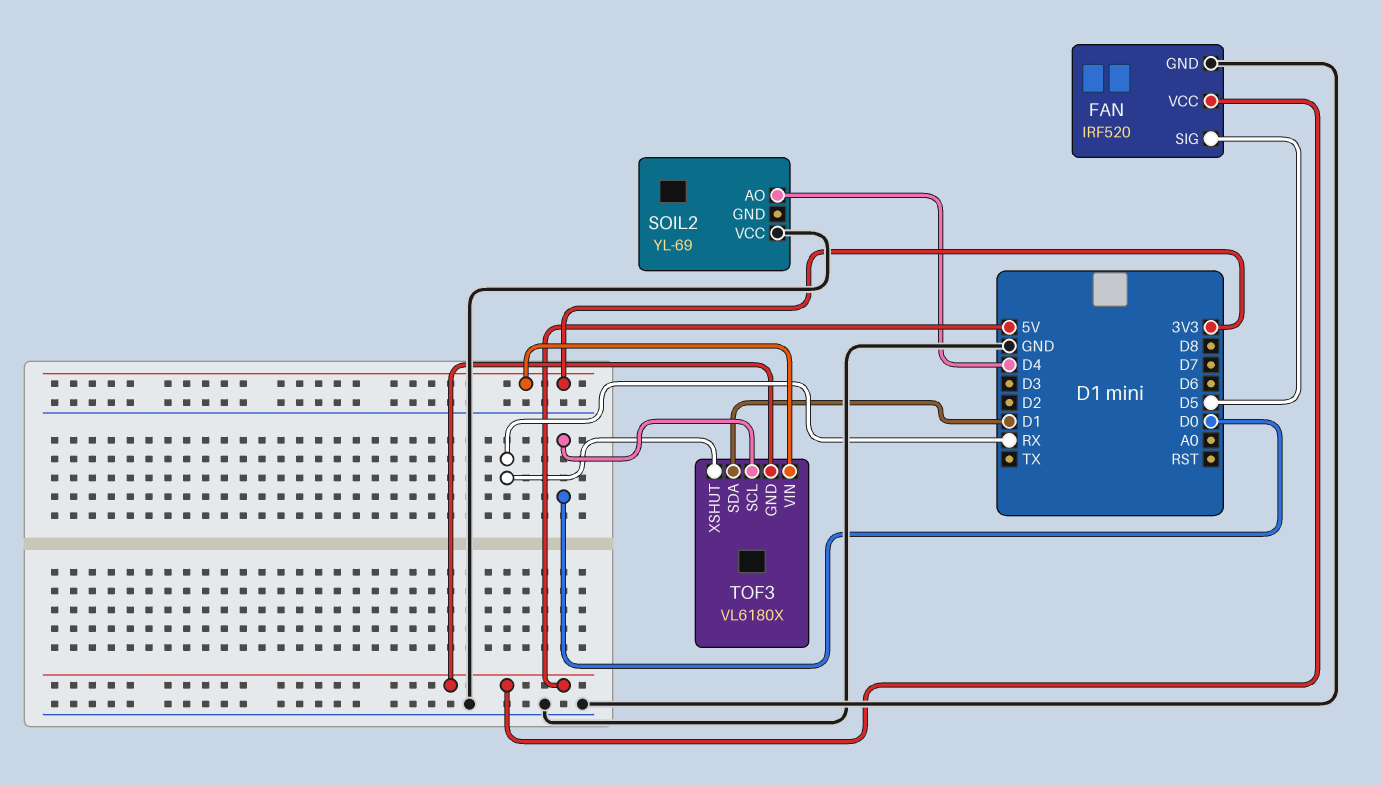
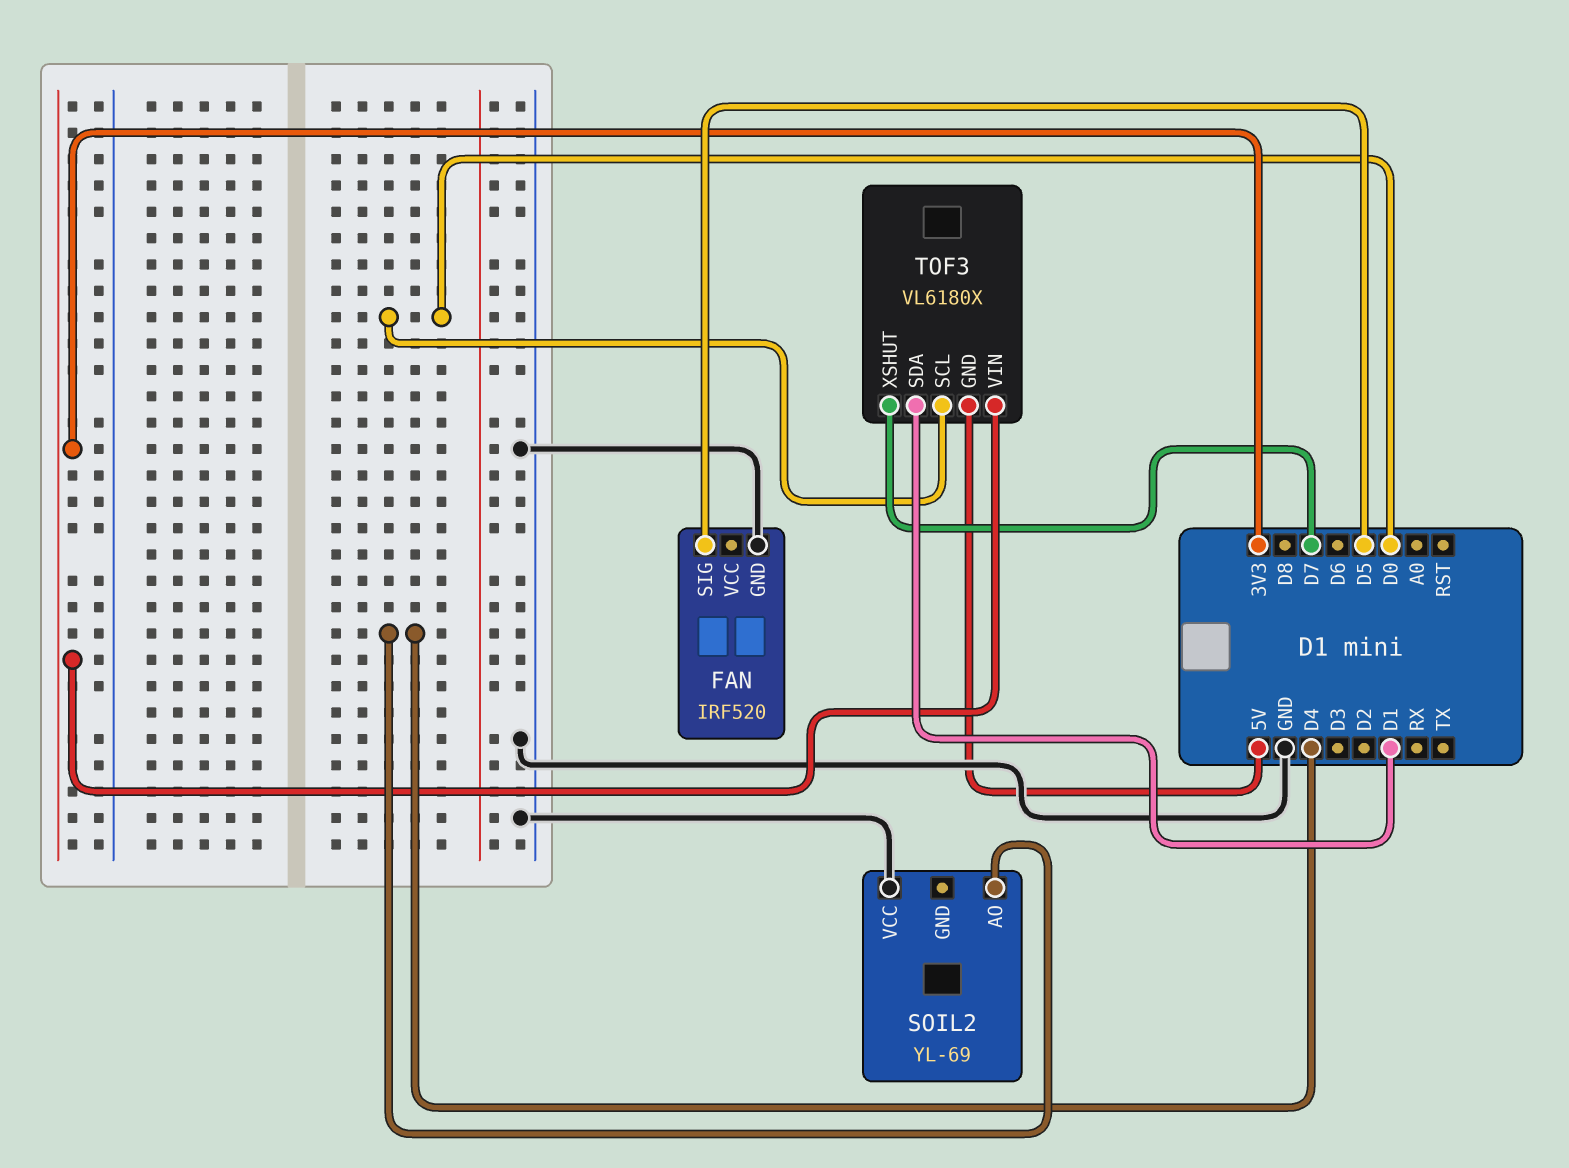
FAN pin VCC: 5V -> none
TOF3 pin XSHUT: RX -> D7

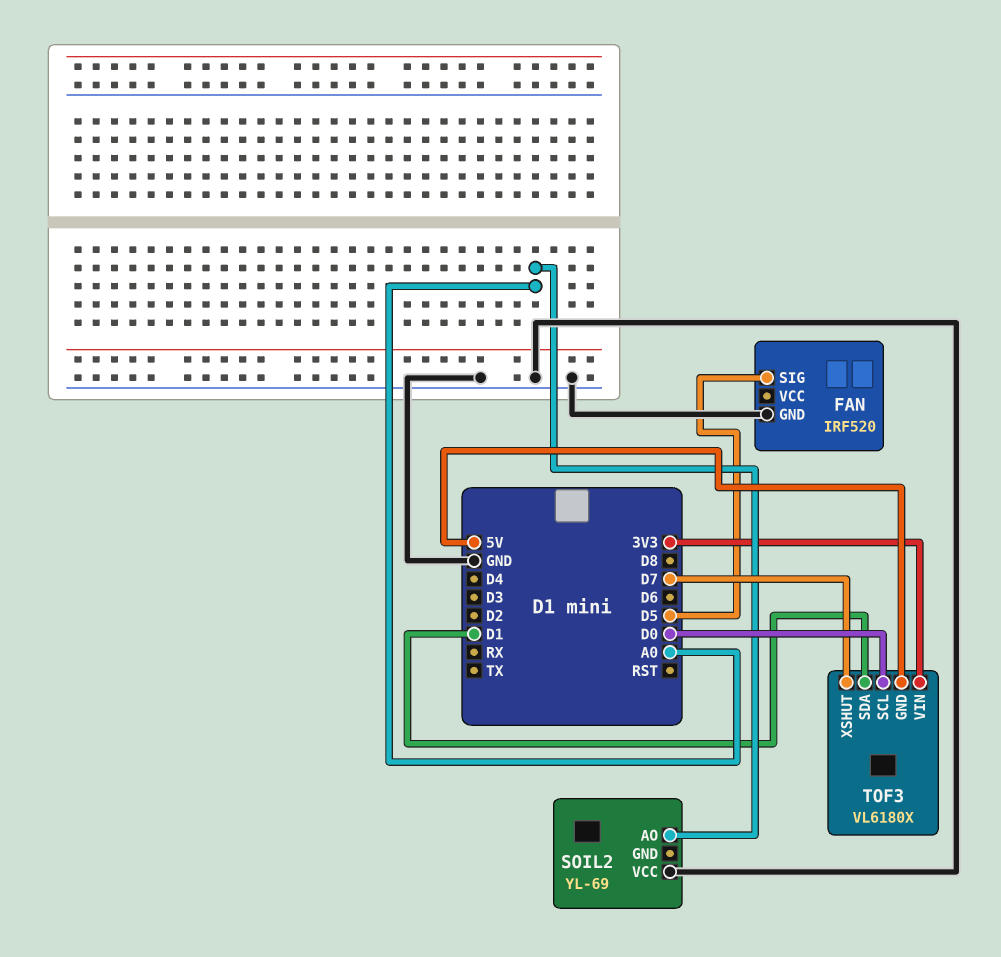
SOIL2 pin AO: D4 -> A0

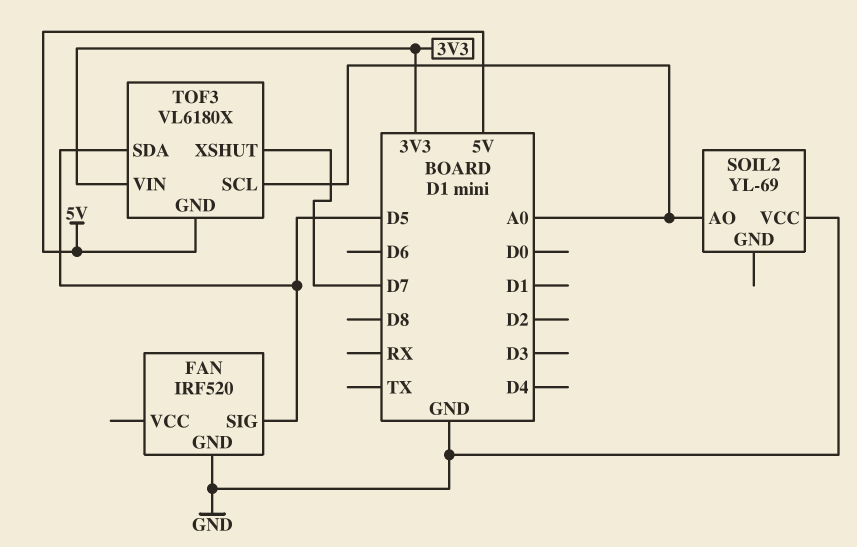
TOF3 pin SCL: D0 -> A0
TOF3 pin SDA: D1 -> D5

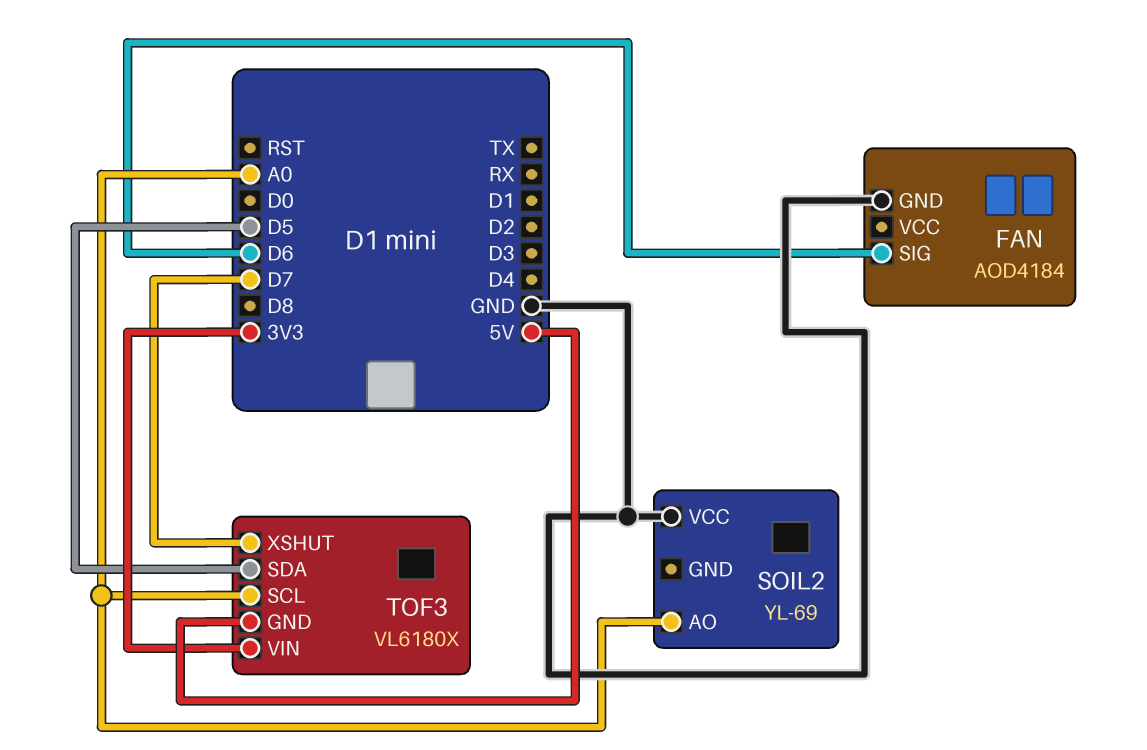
FAN: IRF520 -> AOD4184
FAN pin SIG: D5 -> D6

